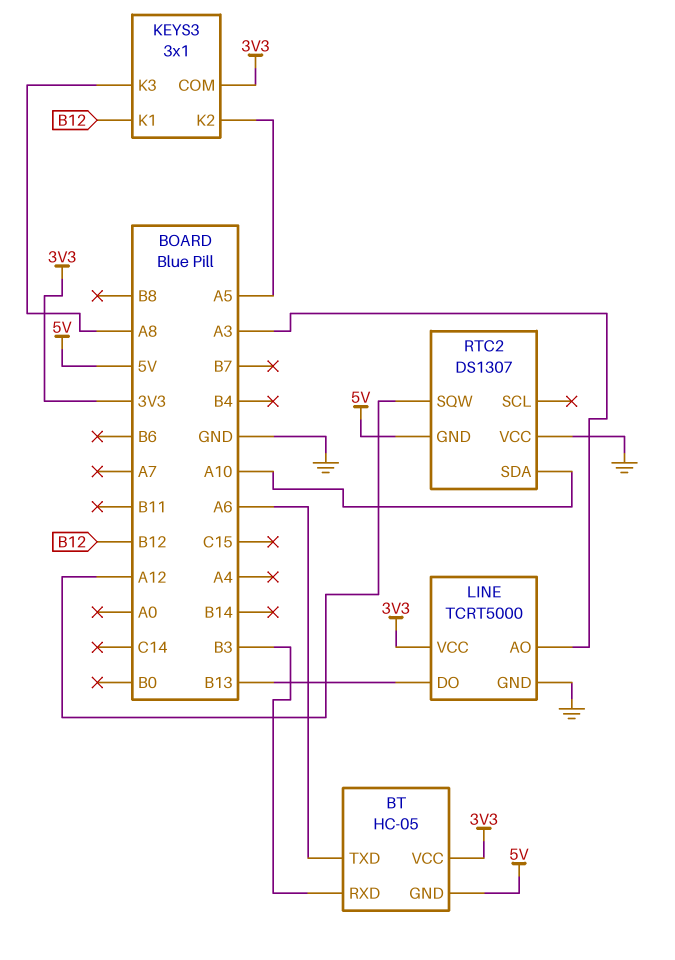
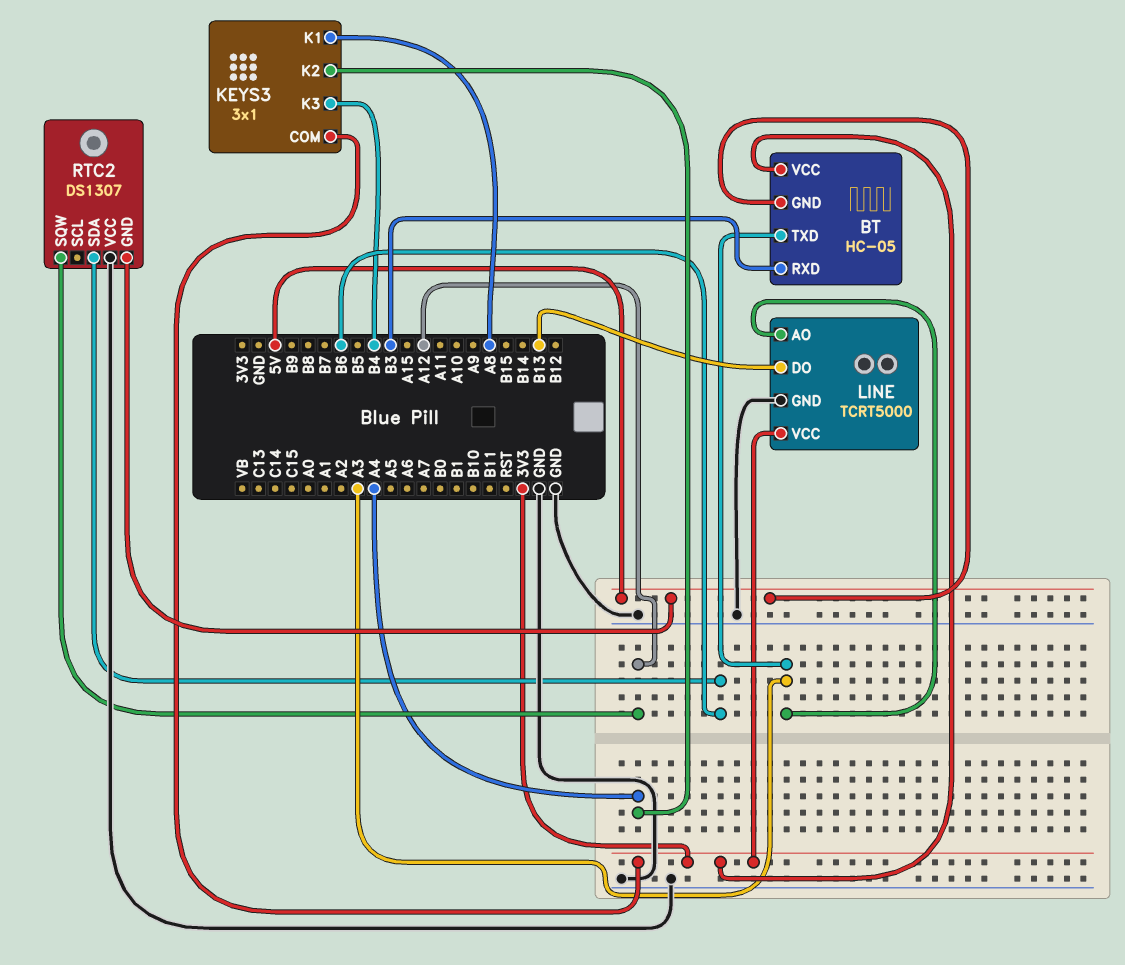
BT pin TXD: A6 -> A3
KEYS3 pin K1: B12 -> A8
KEYS3 pin K2: A5 -> A4
KEYS3 pin K3: A8 -> B4
RTC2 pin SDA: A10 -> B6

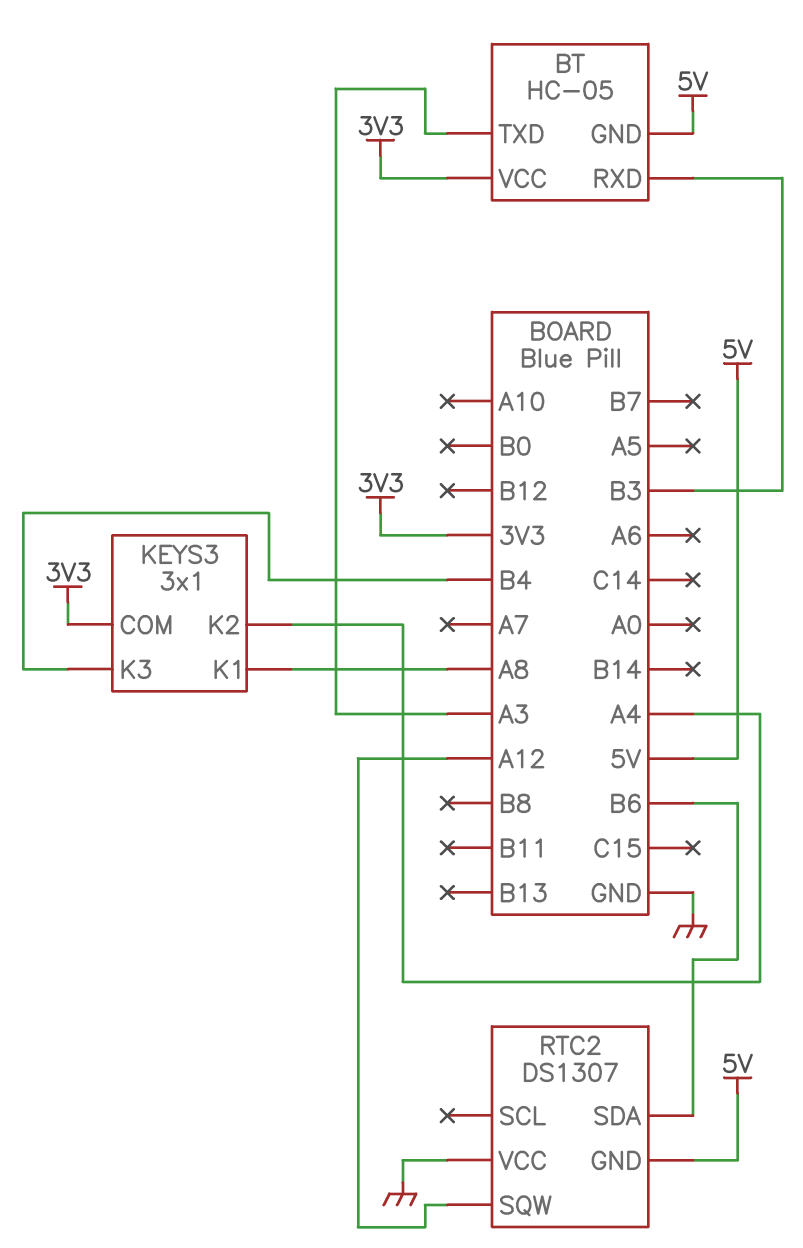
LINE: TCRT5000 -> none
LINE pin AO: A3 -> none
LINE pin DO: B13 -> none
LINE pin GND: GND -> none
LINE pin VCC: 3V3 -> none

